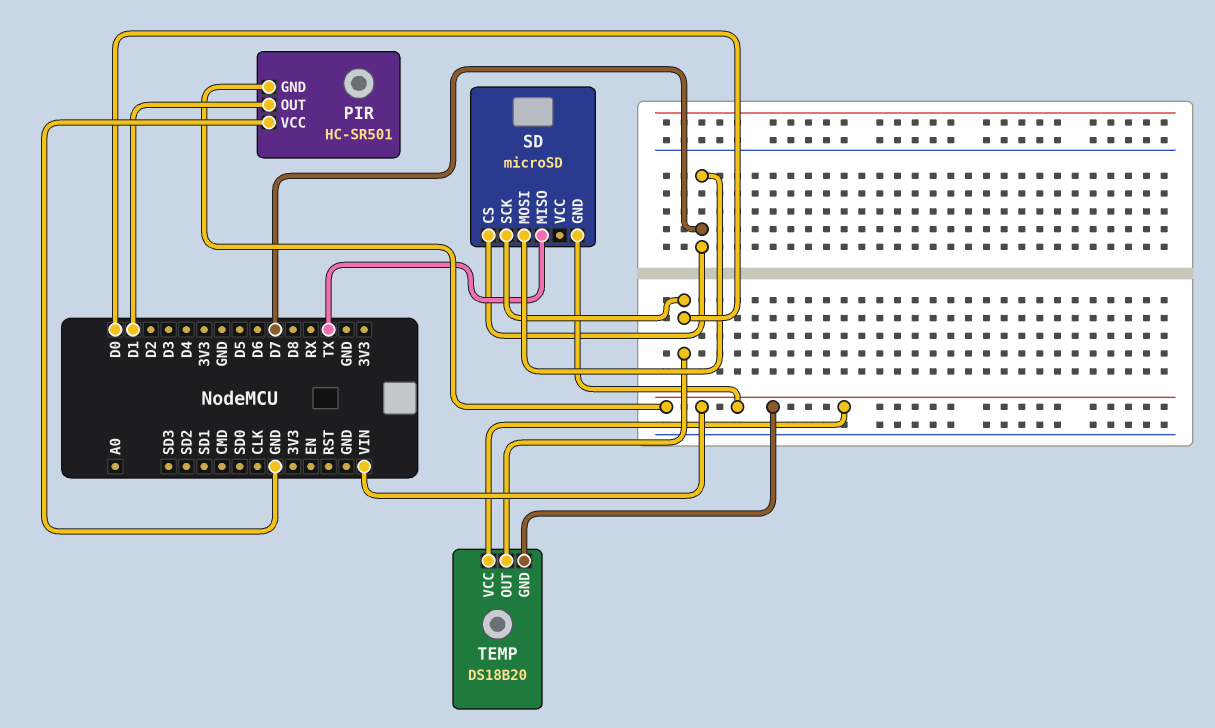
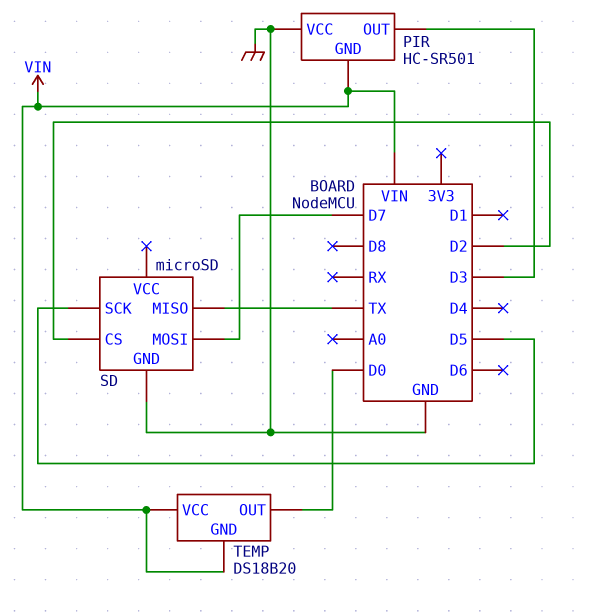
PIR pin OUT: D1 -> D3
SD pin CS: D7 -> D2
SD pin GND: VIN -> GND
SD pin SCK: D0 -> D5

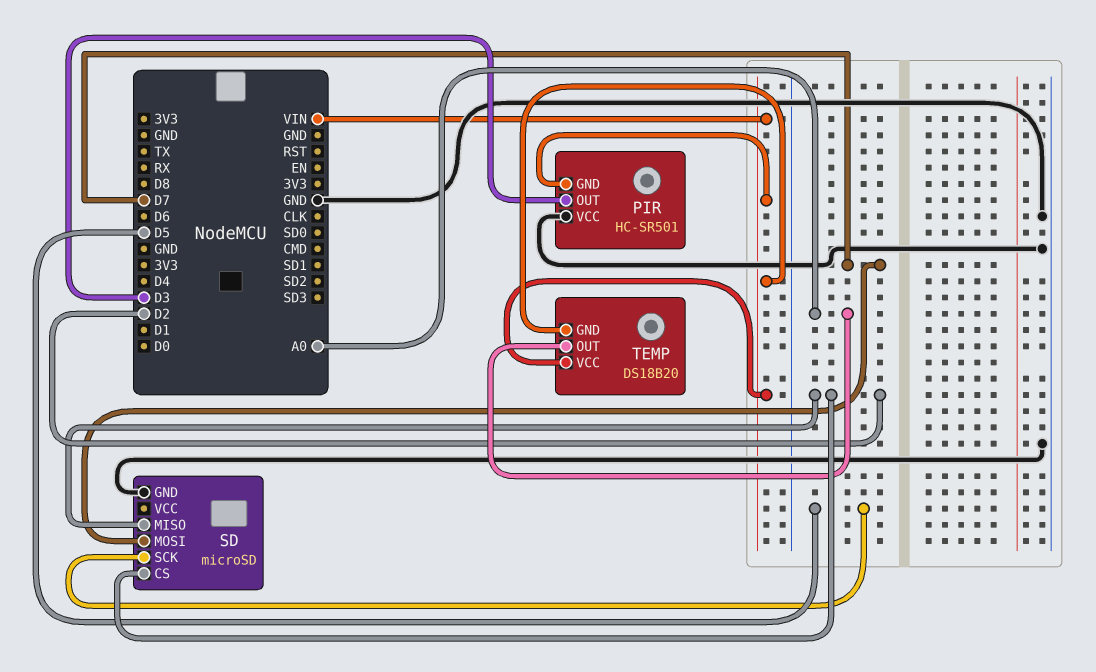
SD pin MISO: TX -> D2
TEMP pin OUT: D0 -> A0

